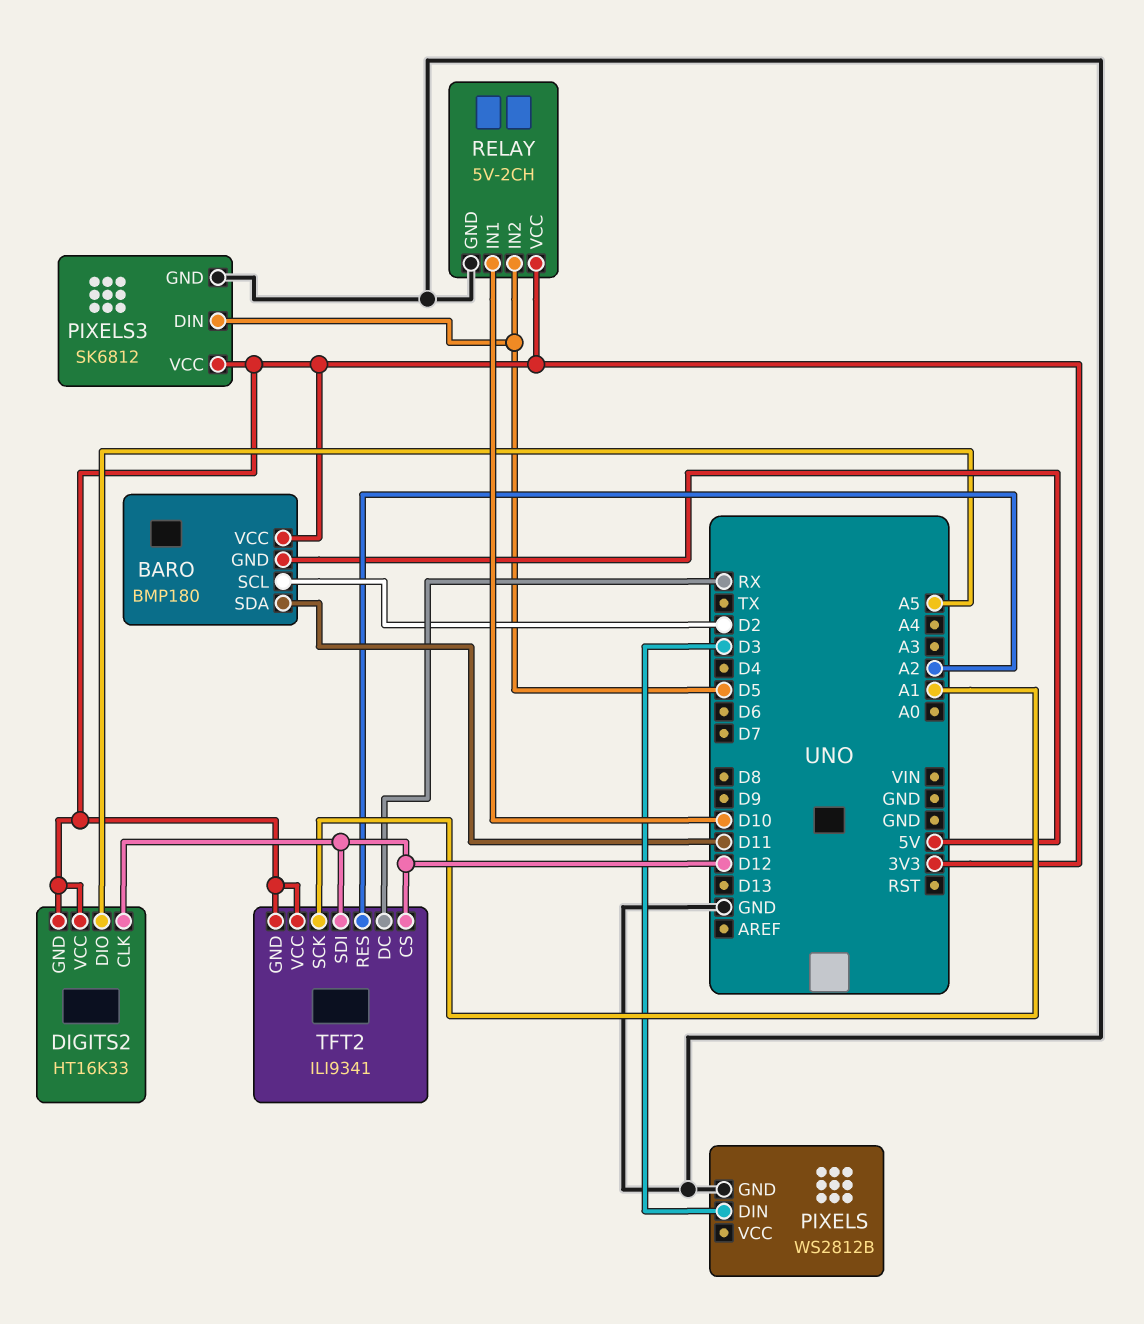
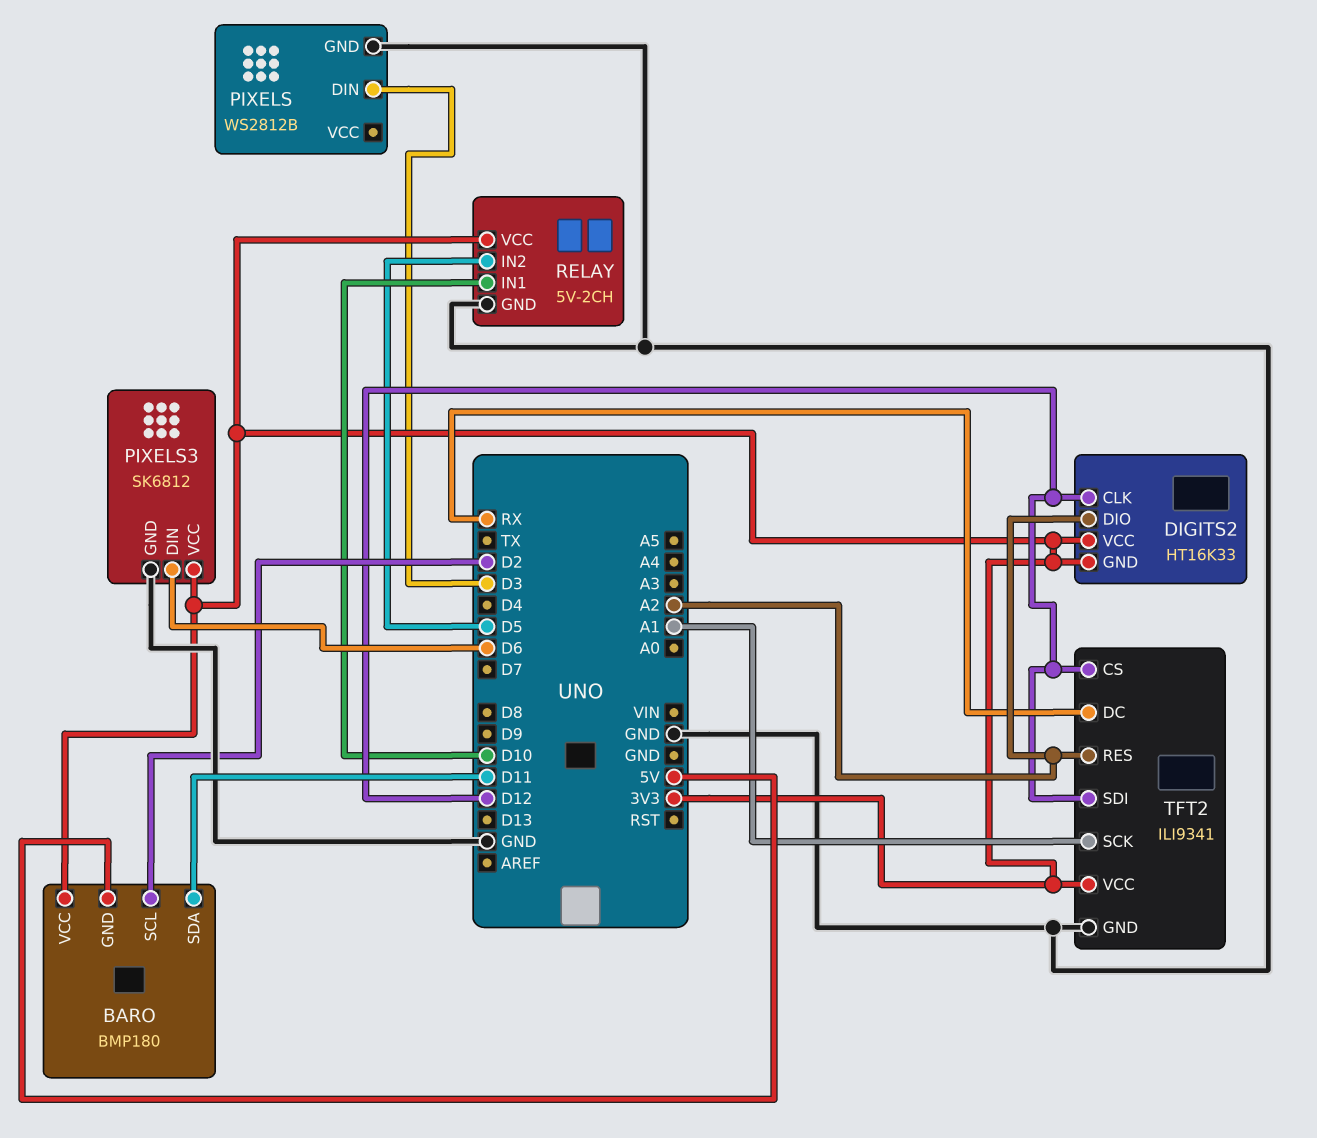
DIGITS2 pin DIO: A5 -> A2
PIXELS3 pin DIN: D5 -> D6
TFT2 pin GND: 3V3 -> GND

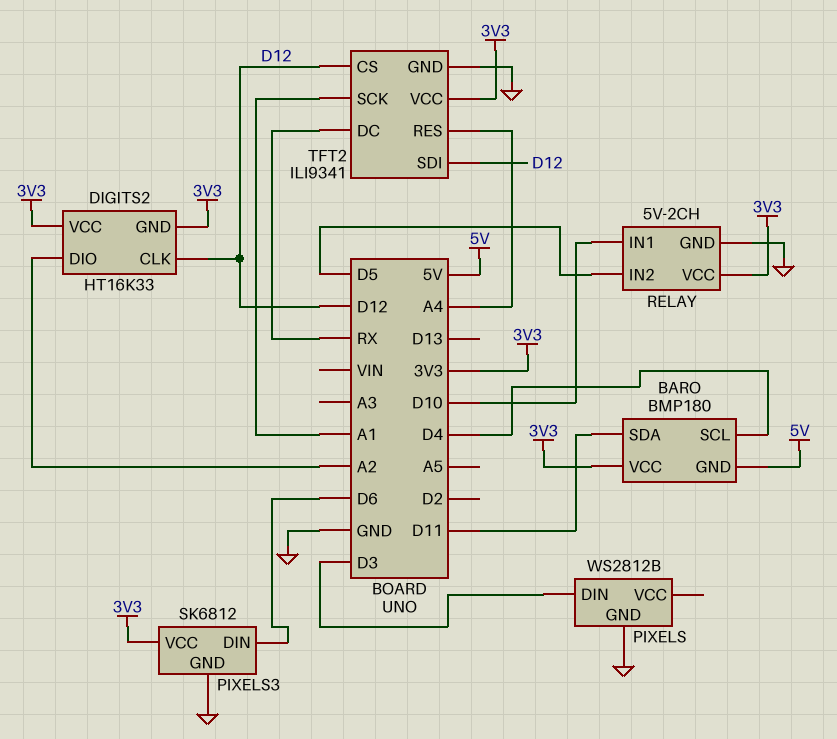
BARO pin SCL: D2 -> D4
TFT2 pin RES: A2 -> A4

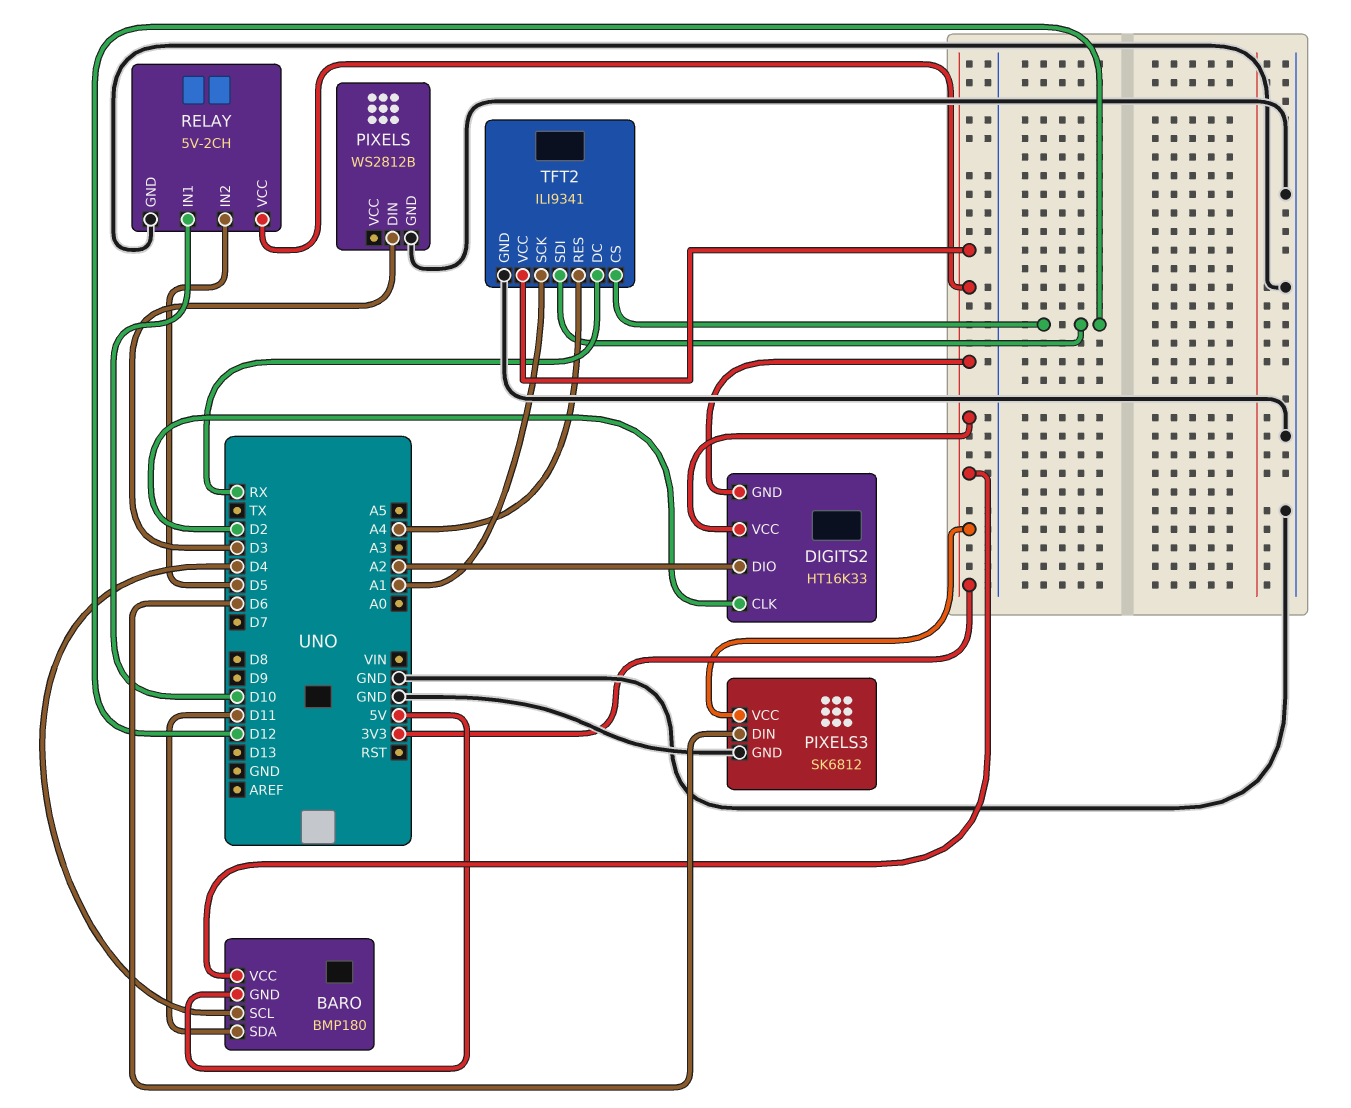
DIGITS2 pin CLK: D12 -> D2

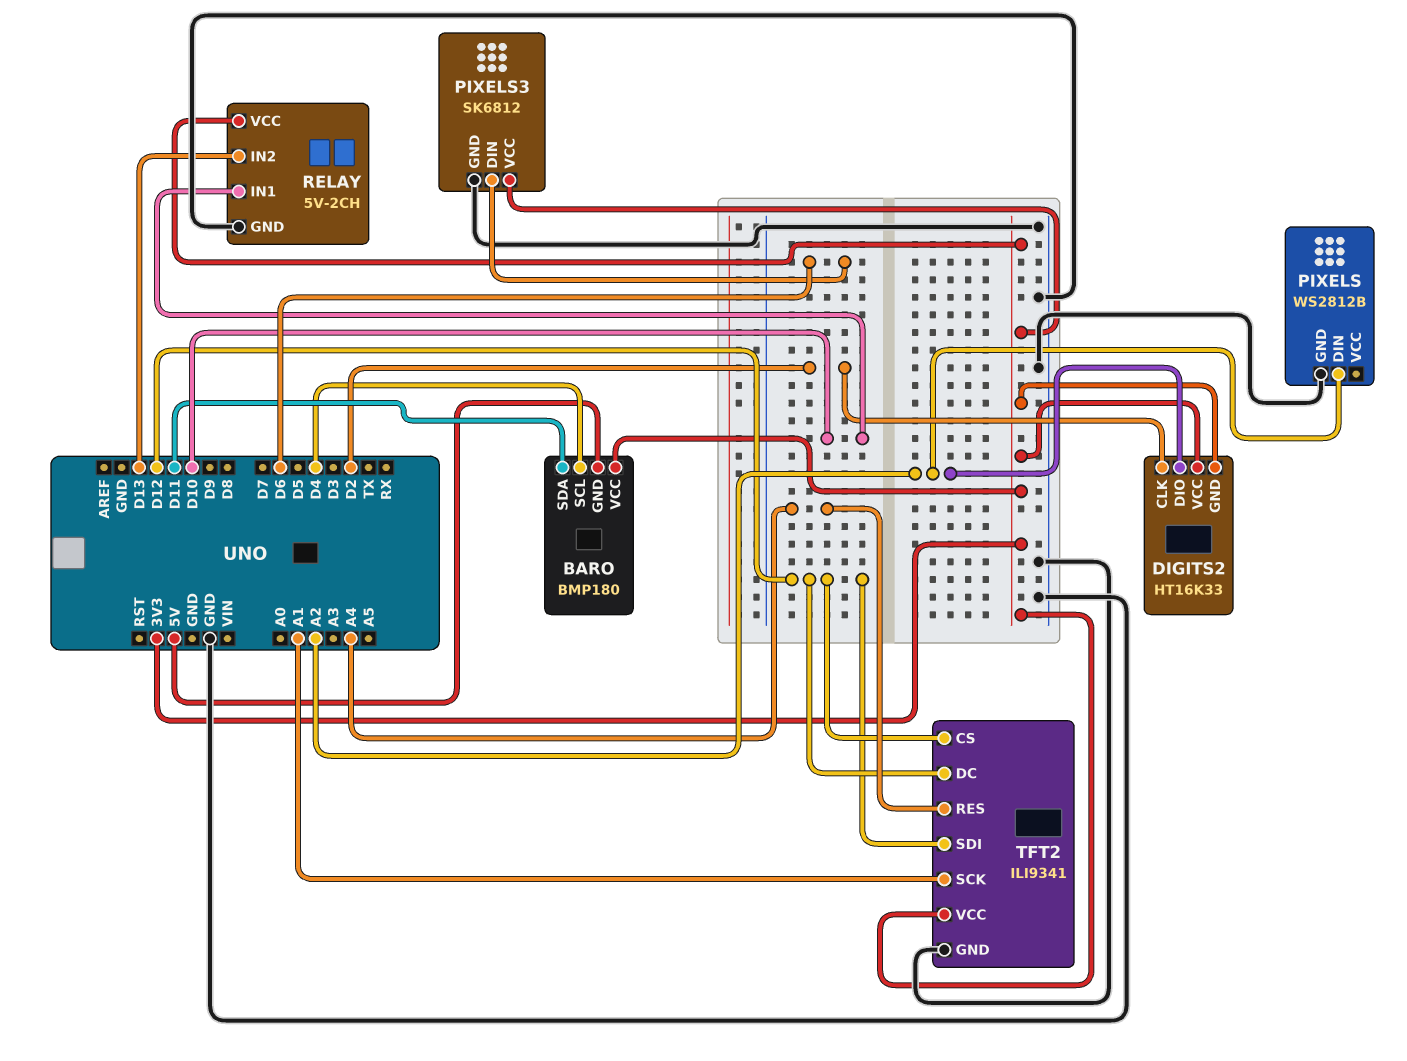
PIXELS pin DIN: D3 -> A2
RELAY pin IN2: D5 -> D13
TFT2 pin DC: RX -> D12

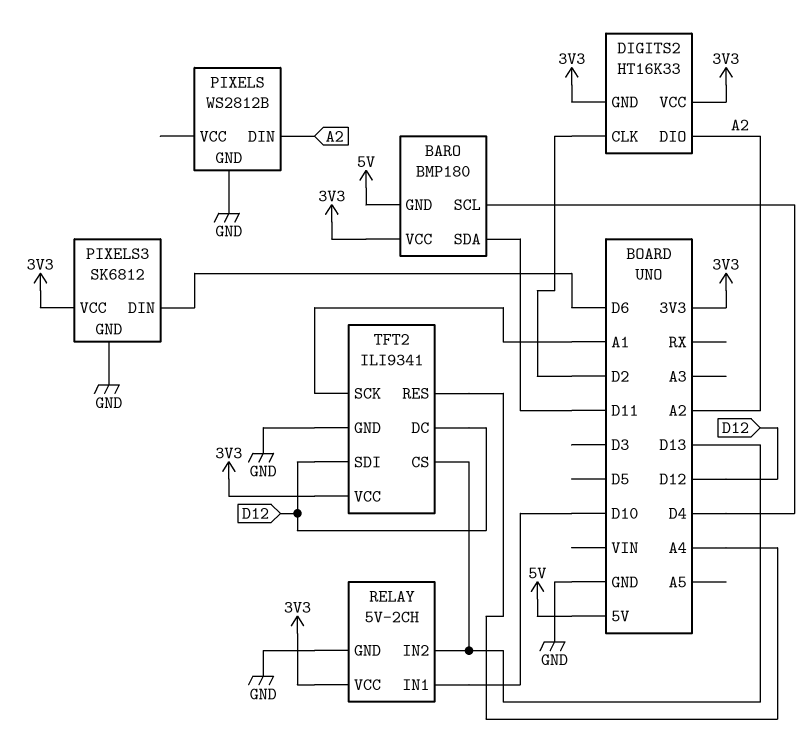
TFT2 pin CS: D12 -> D13

